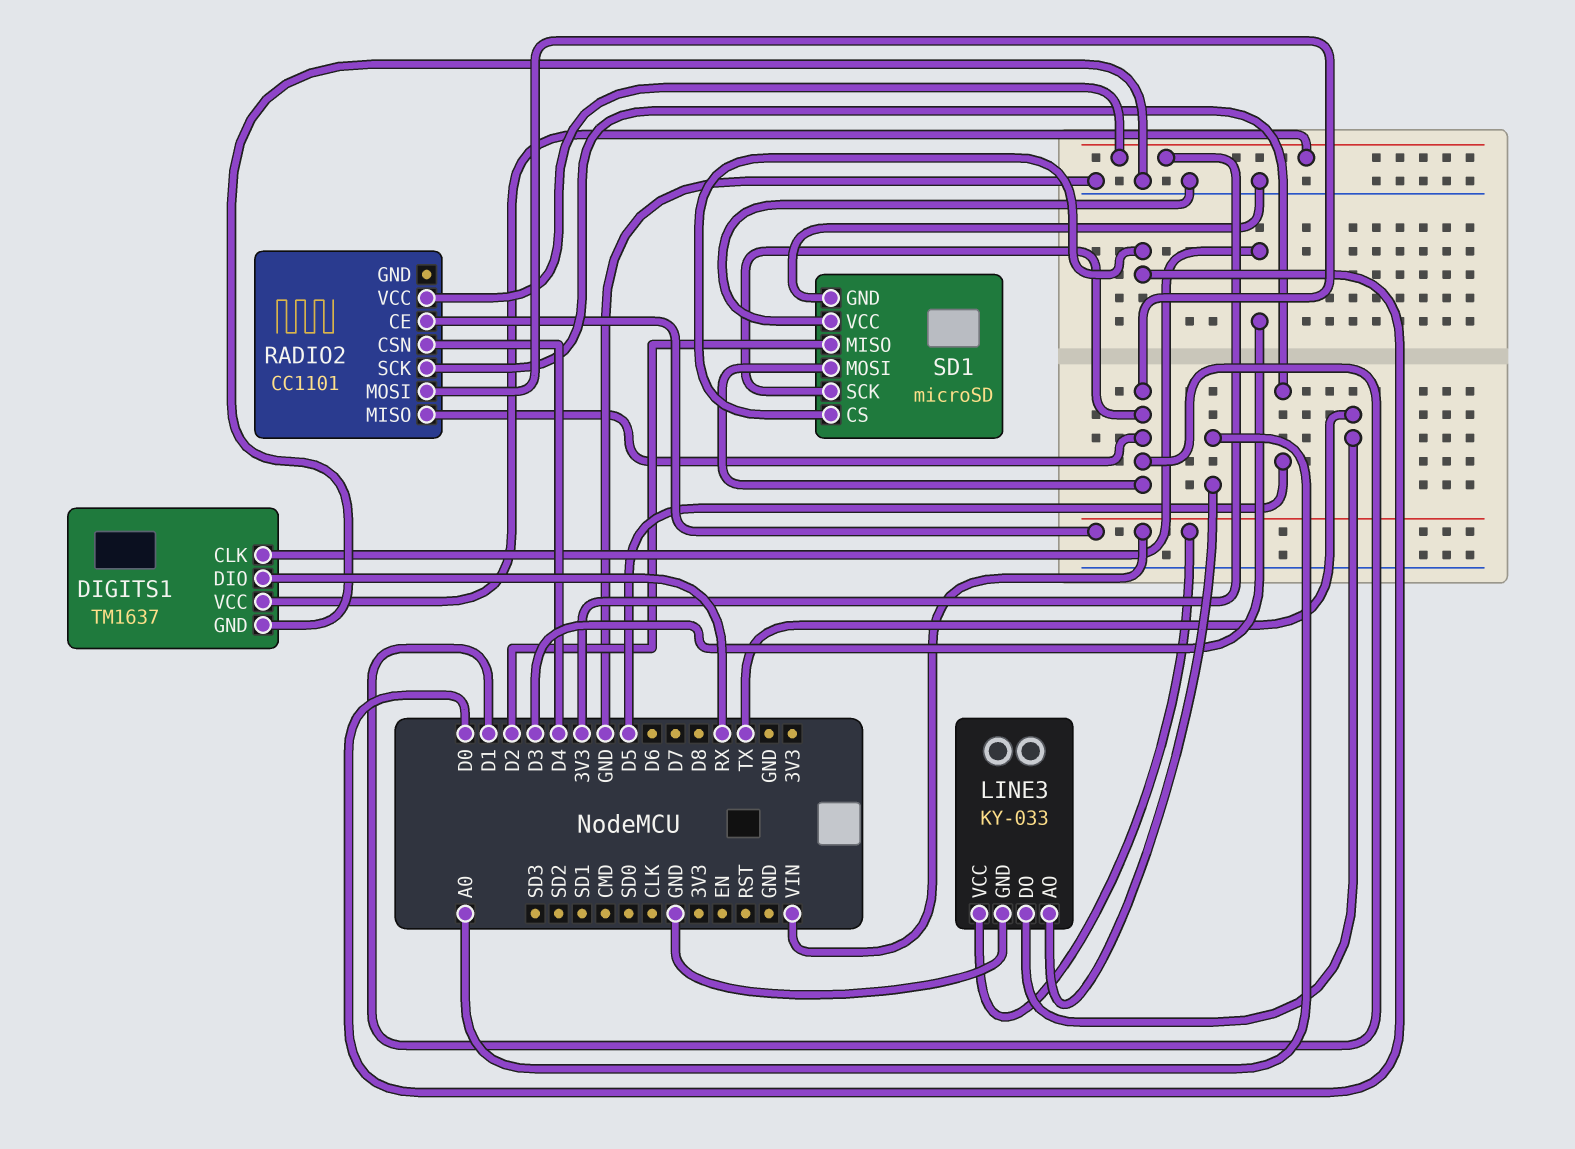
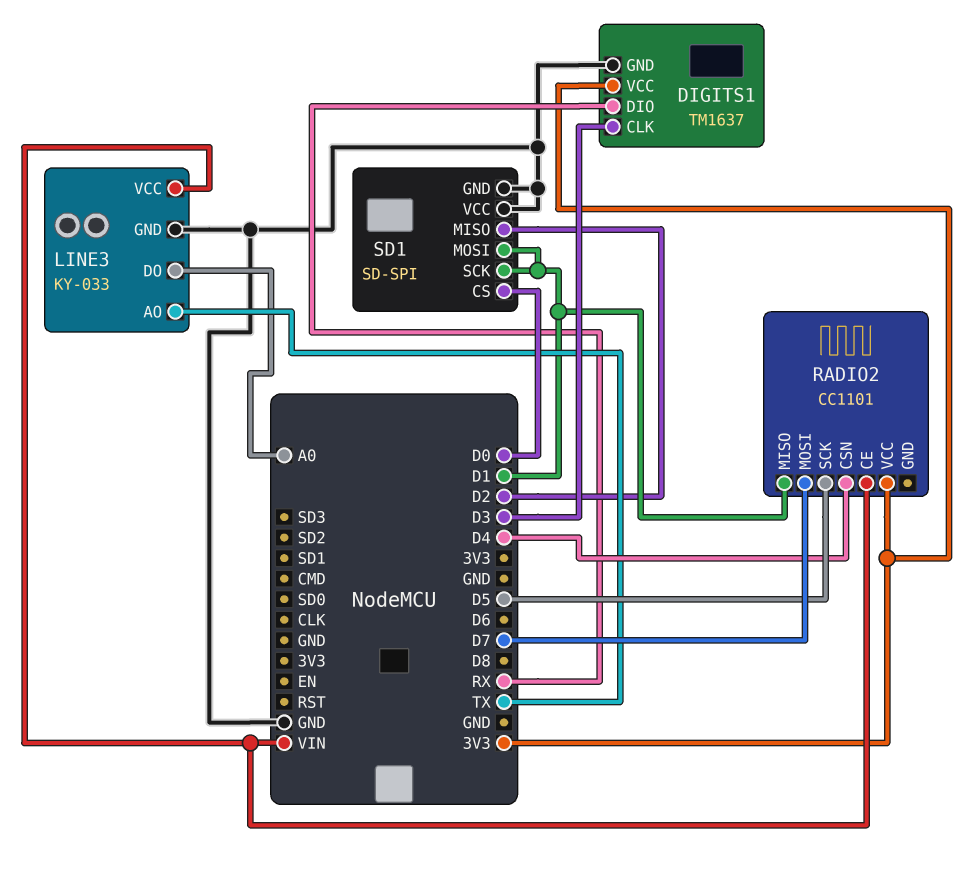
LINE3 pin AO: A0 -> TX
LINE3 pin DO: TX -> A0
RADIO2 pin MOSI: D1 -> D7
SD1: microSD -> SD-SPI

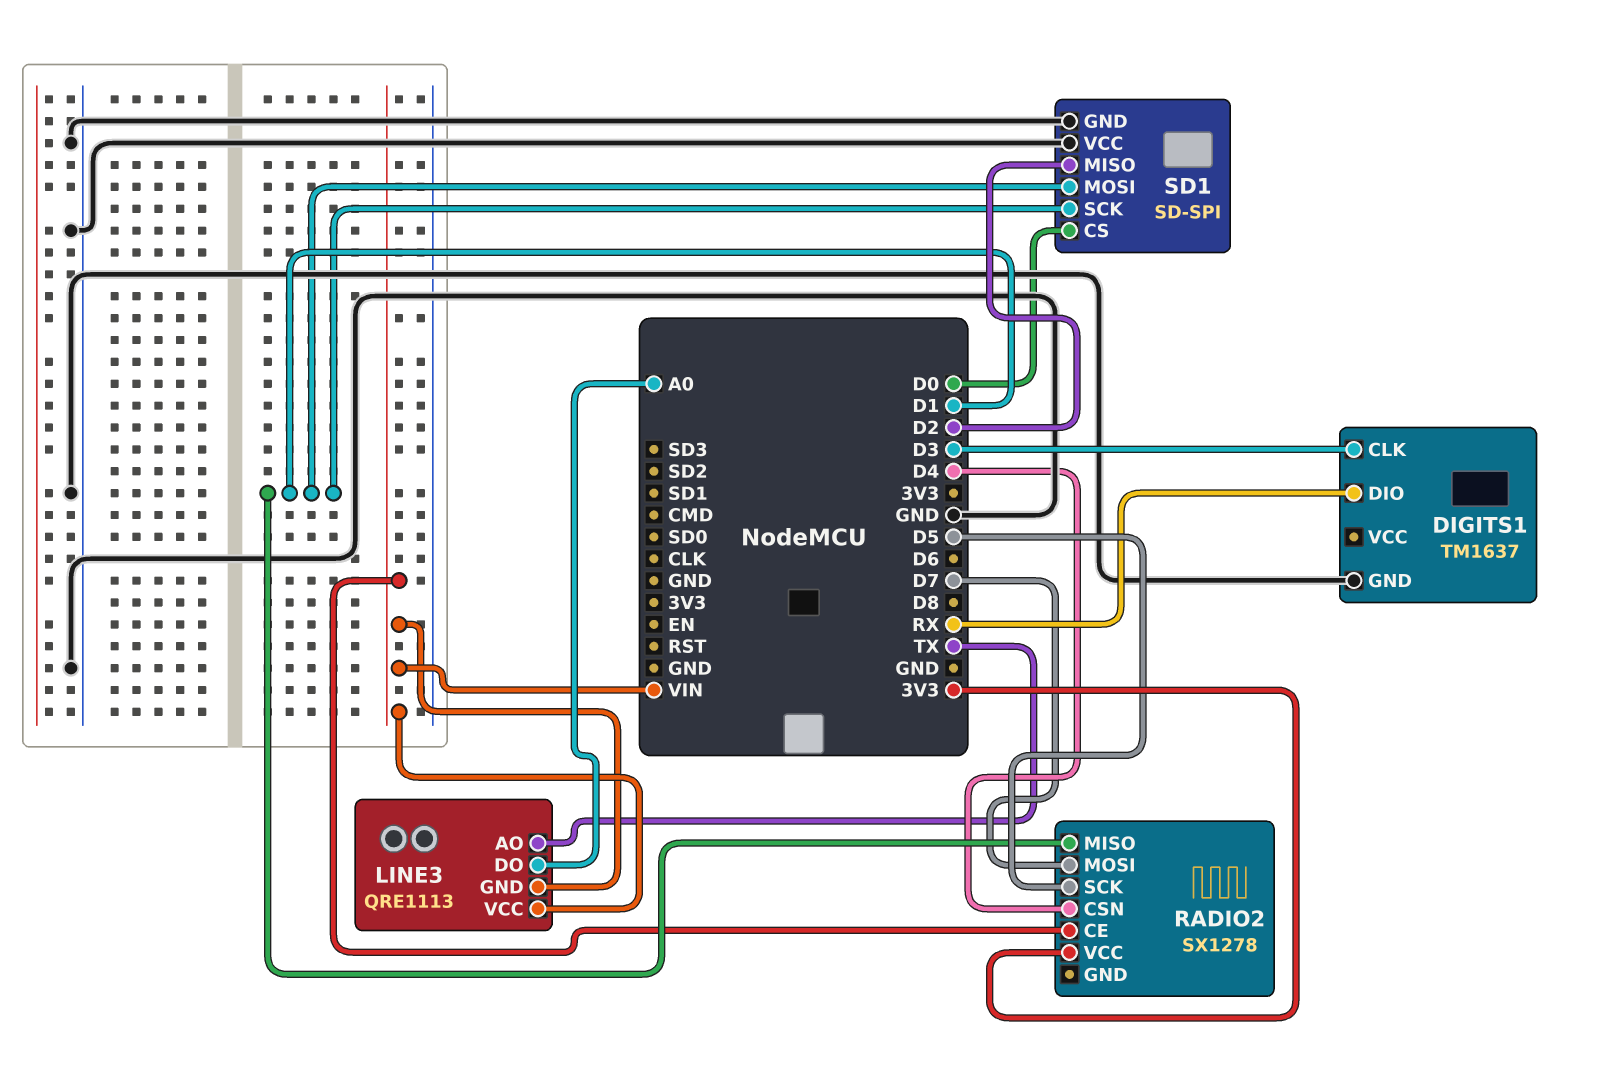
DIGITS1 pin VCC: 3V3 -> none
LINE3: KY-033 -> QRE1113
LINE3 pin GND: GND -> VIN
RADIO2: CC1101 -> SX1278

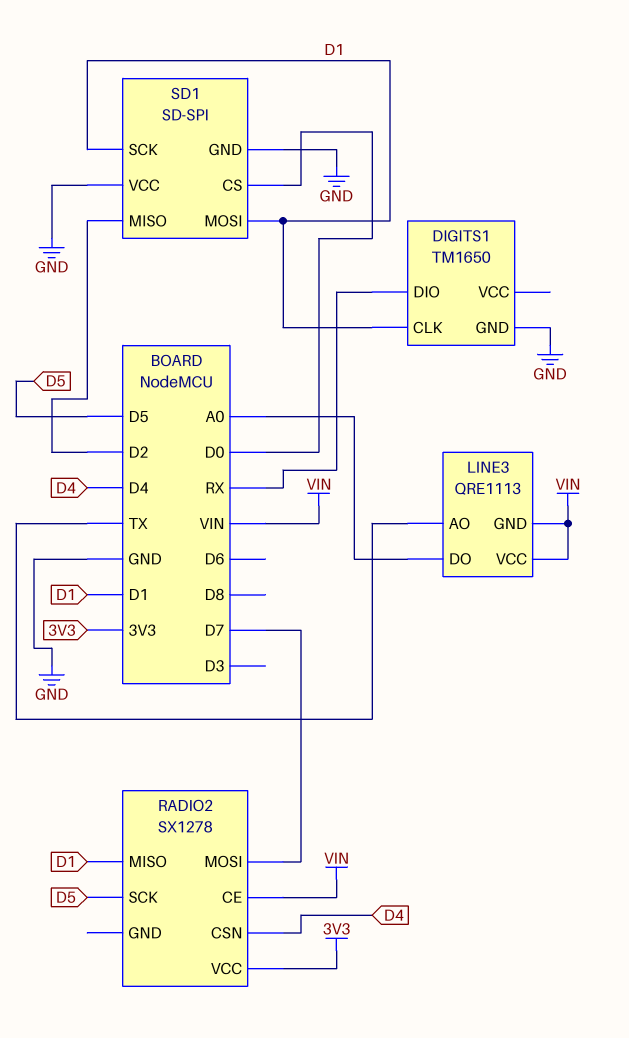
DIGITS1: TM1637 -> TM1650
DIGITS1 pin CLK: D3 -> D1

